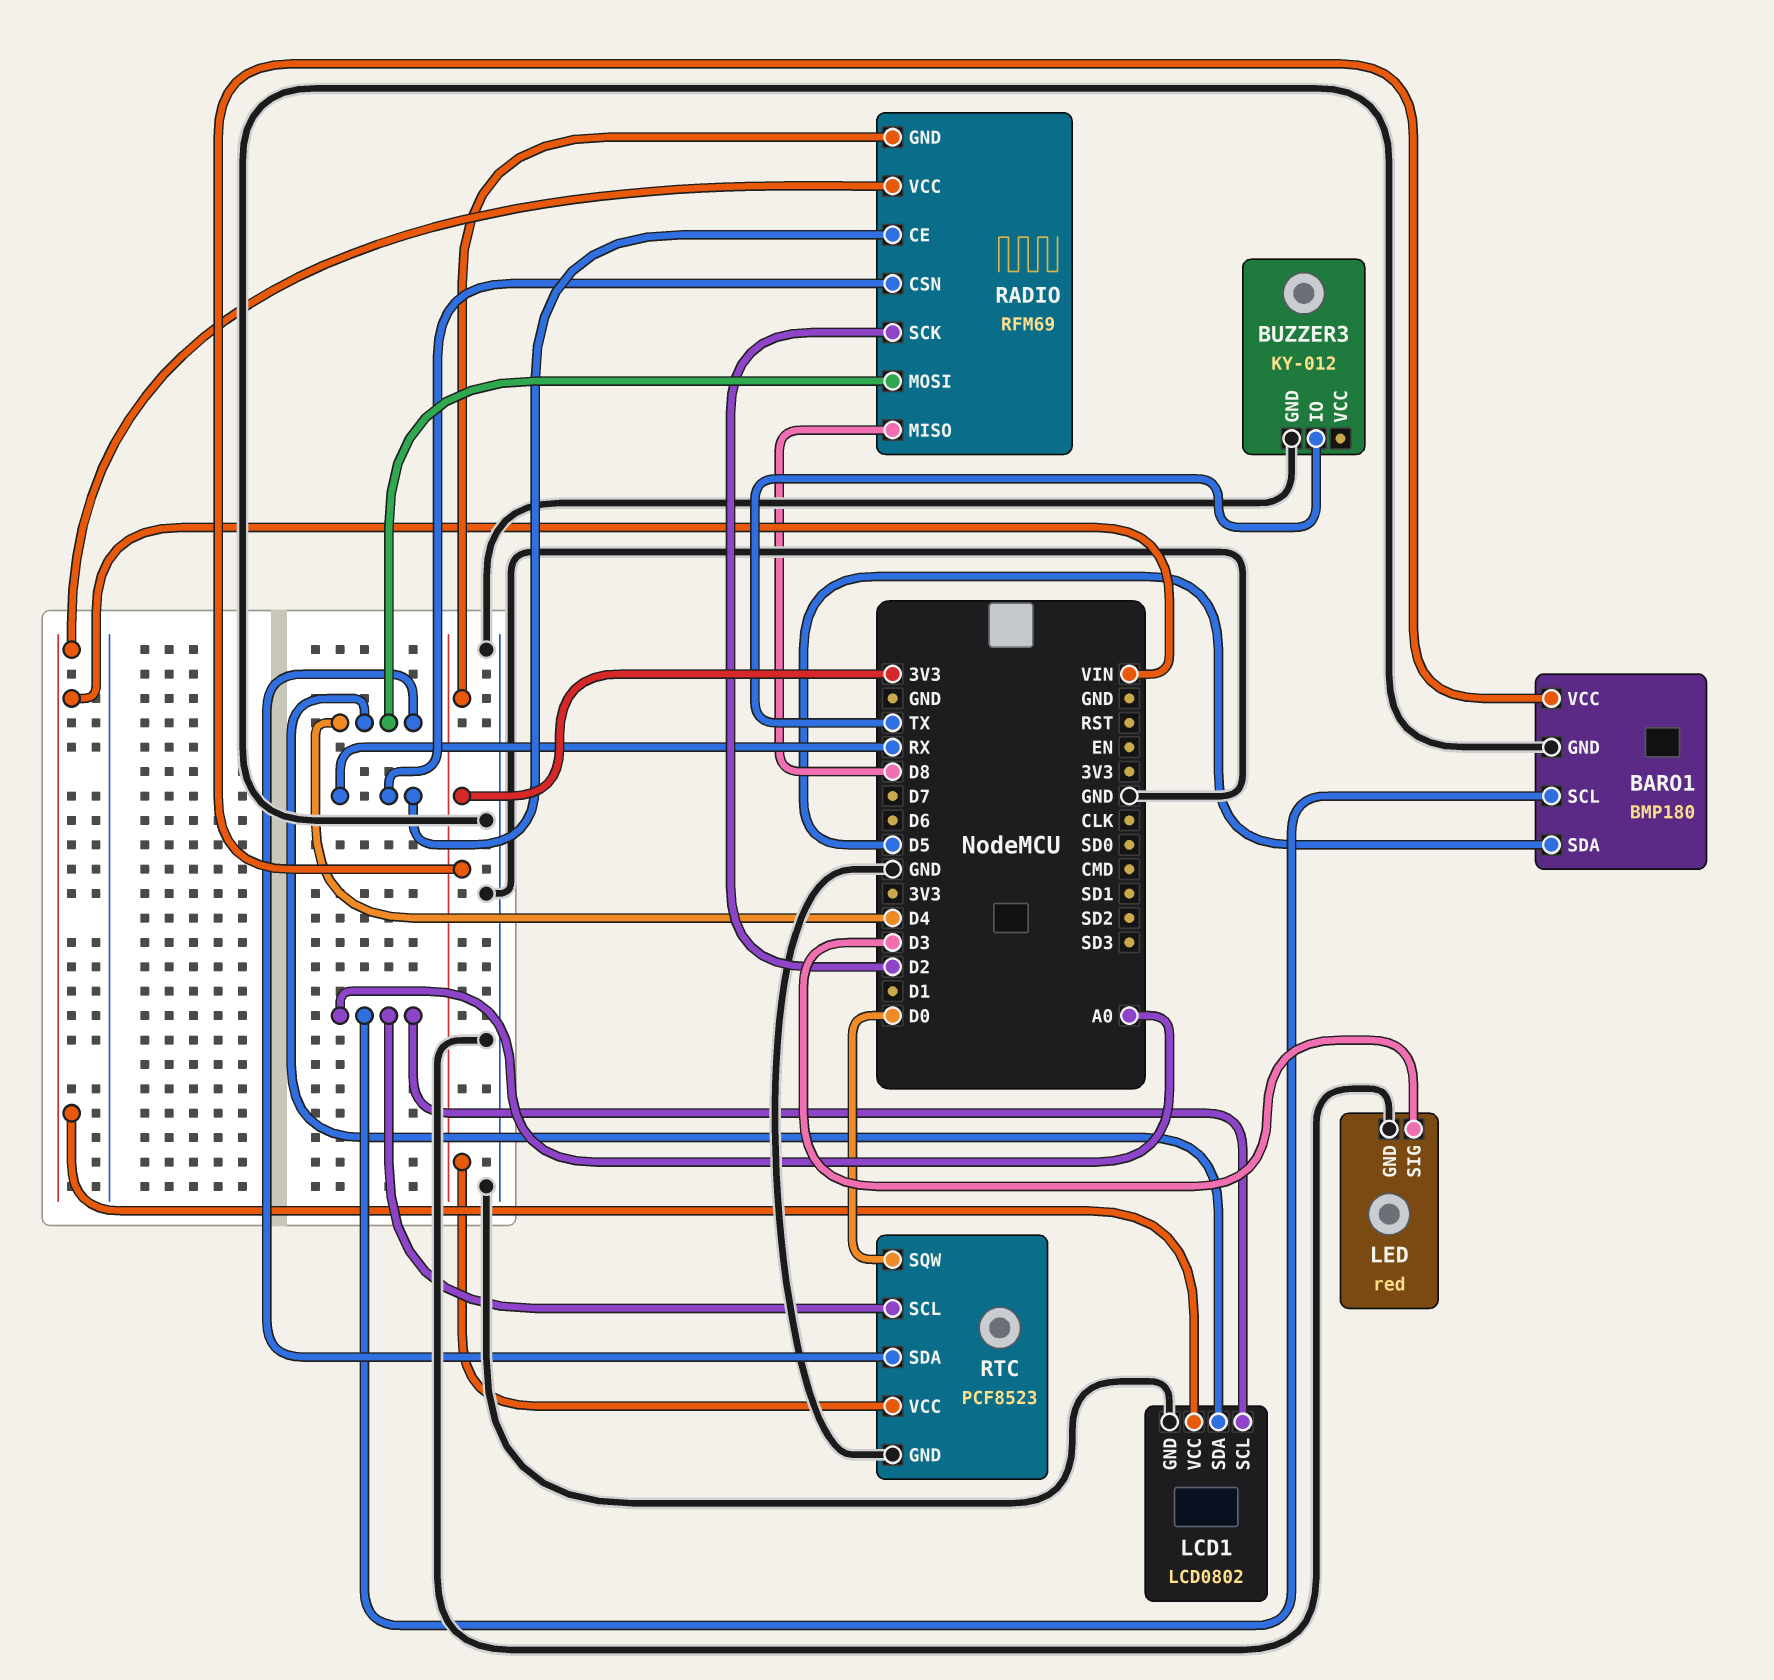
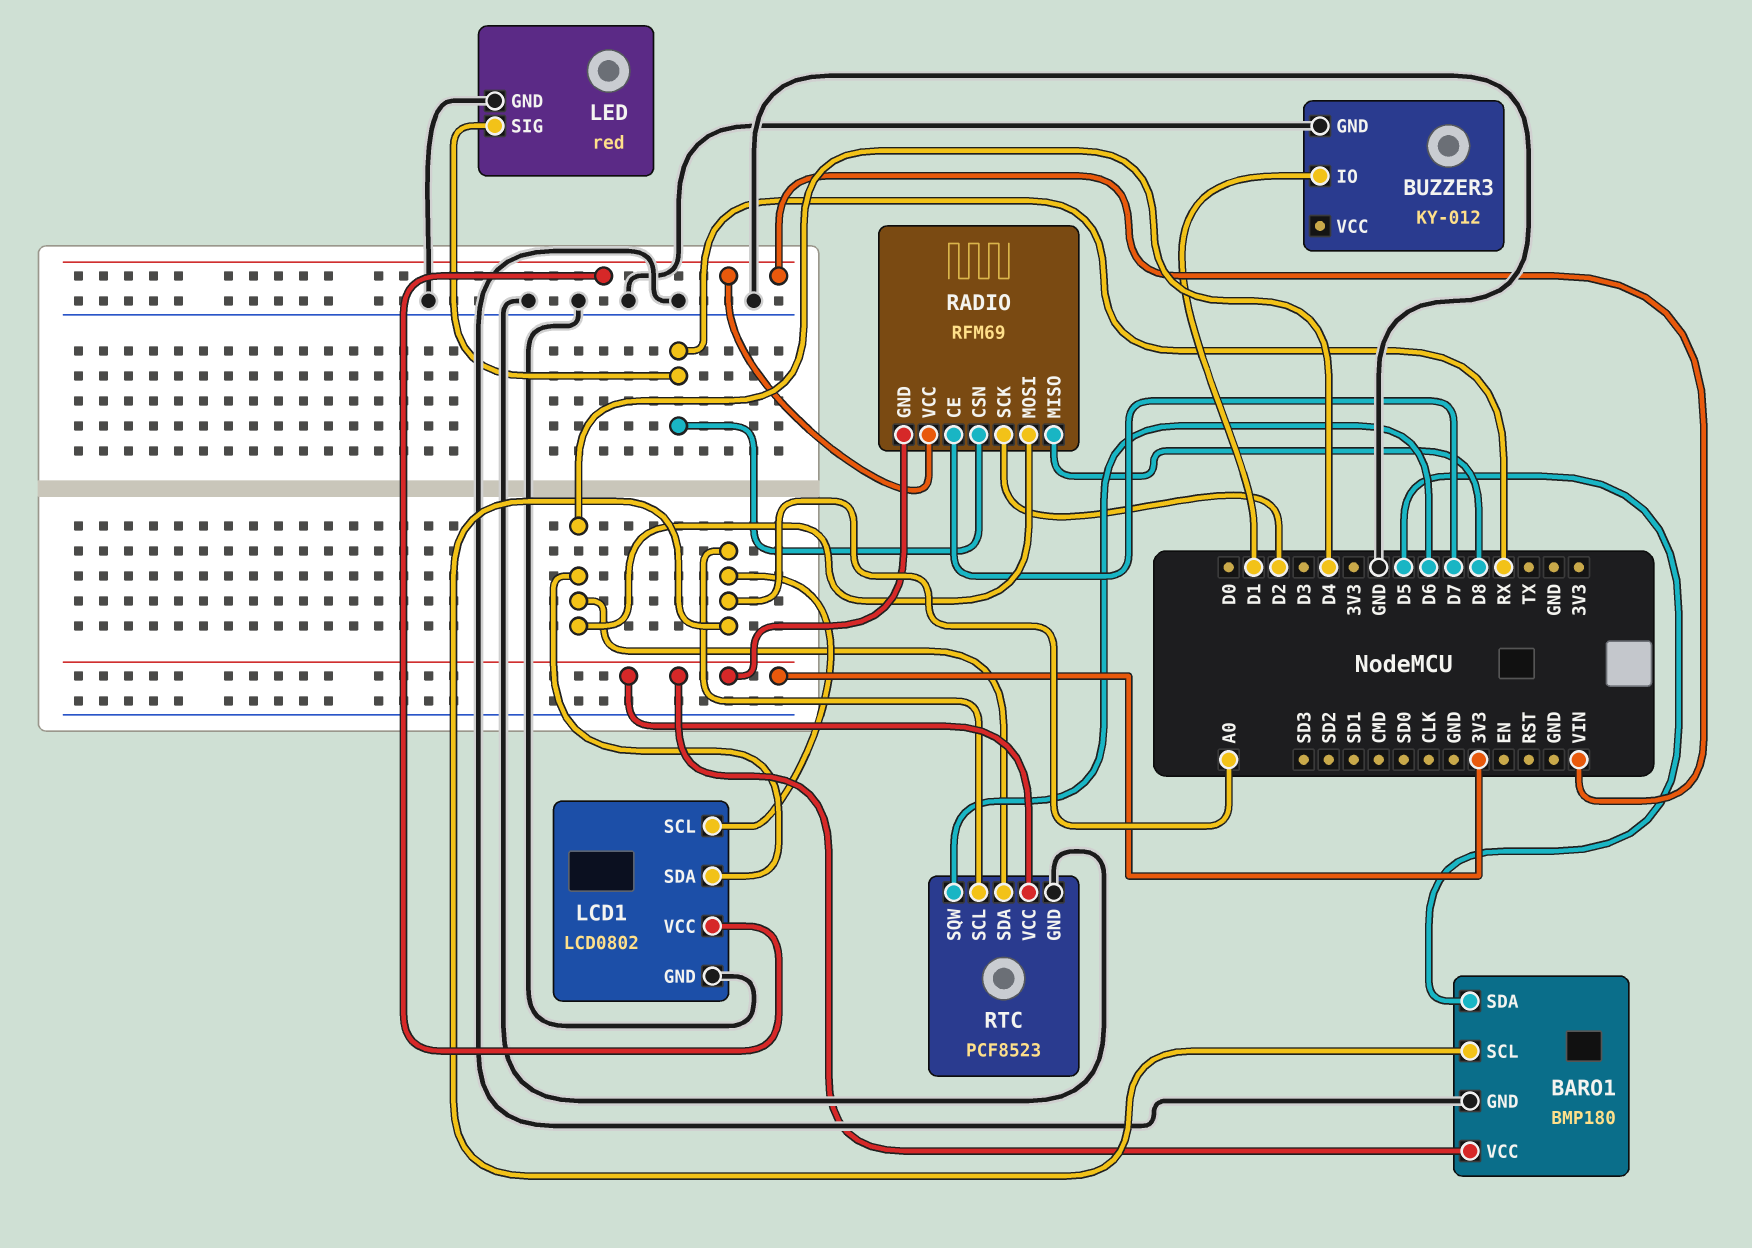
BUZZER3 pin IO: TX -> D1
LED pin SIG: D3 -> RX
RADIO pin CE: RX -> D7
RTC pin SQW: D0 -> D6

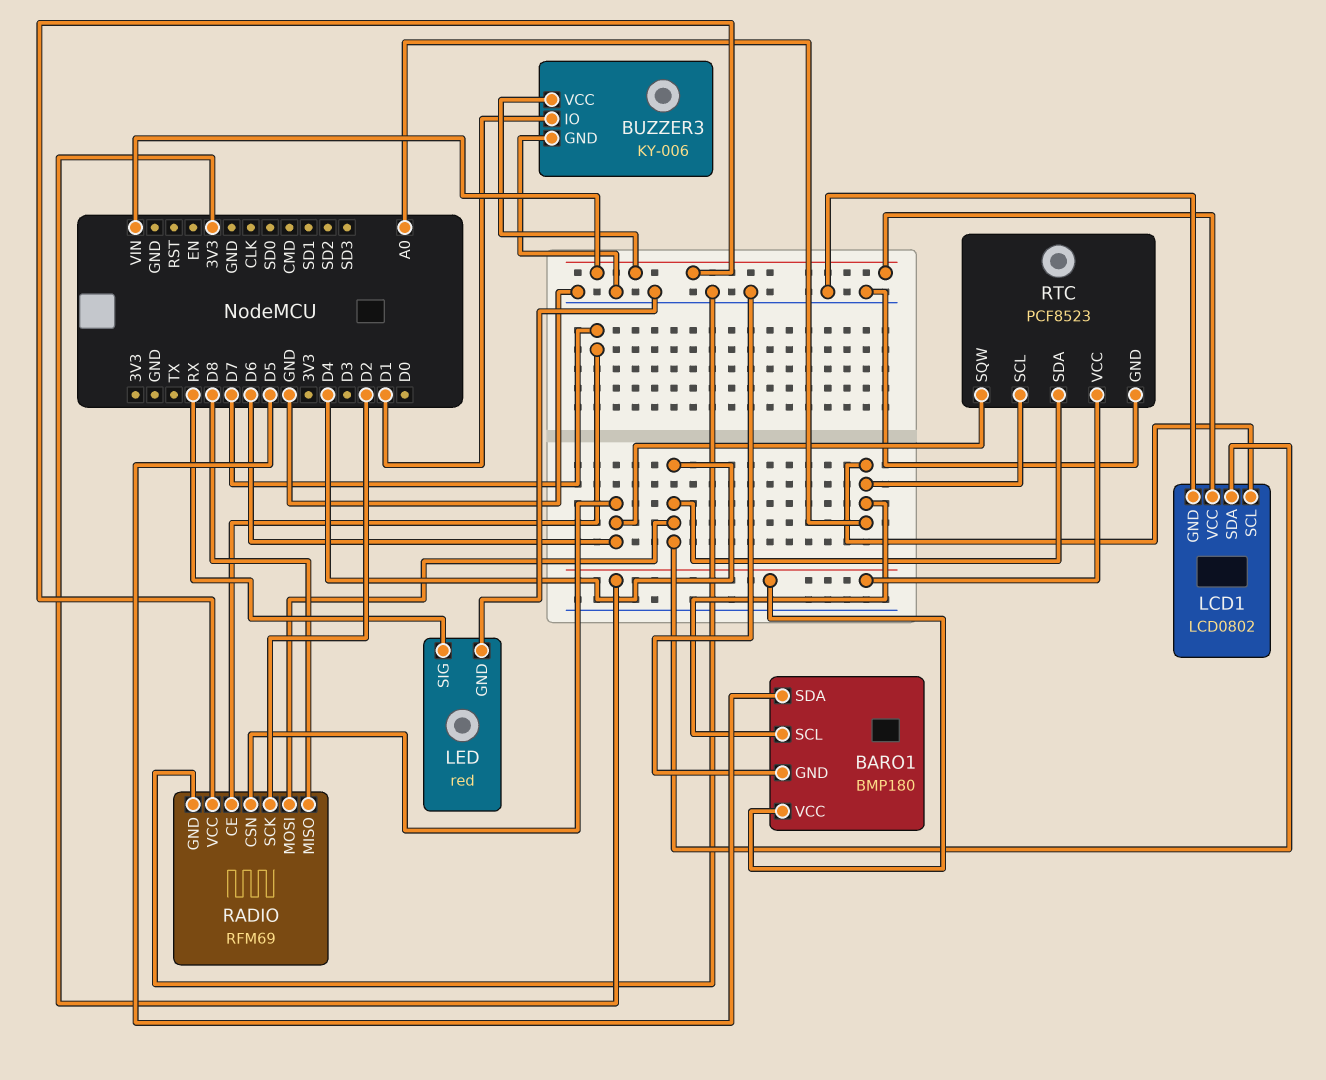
BUZZER3: KY-012 -> KY-006
BUZZER3 pin VCC: none -> VIN
RADIO pin CSN: RX -> D6
RADIO pin GND: 3V3 -> GND

